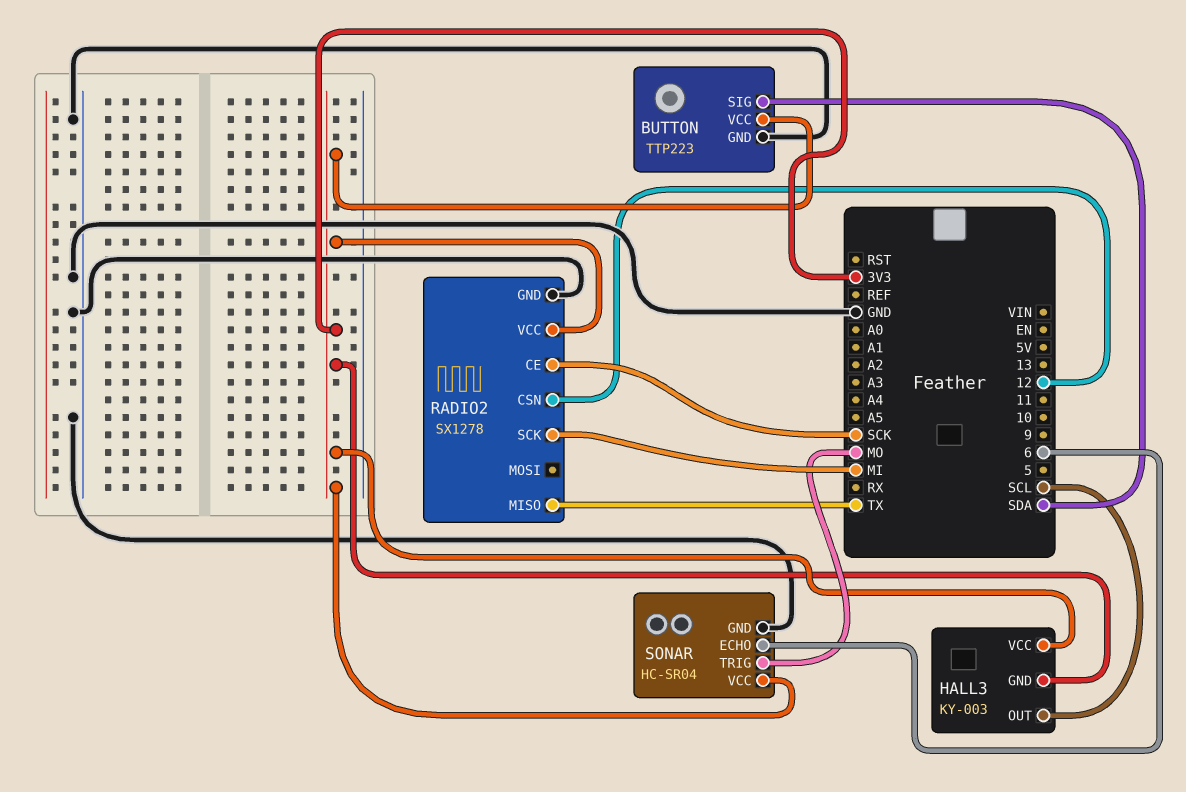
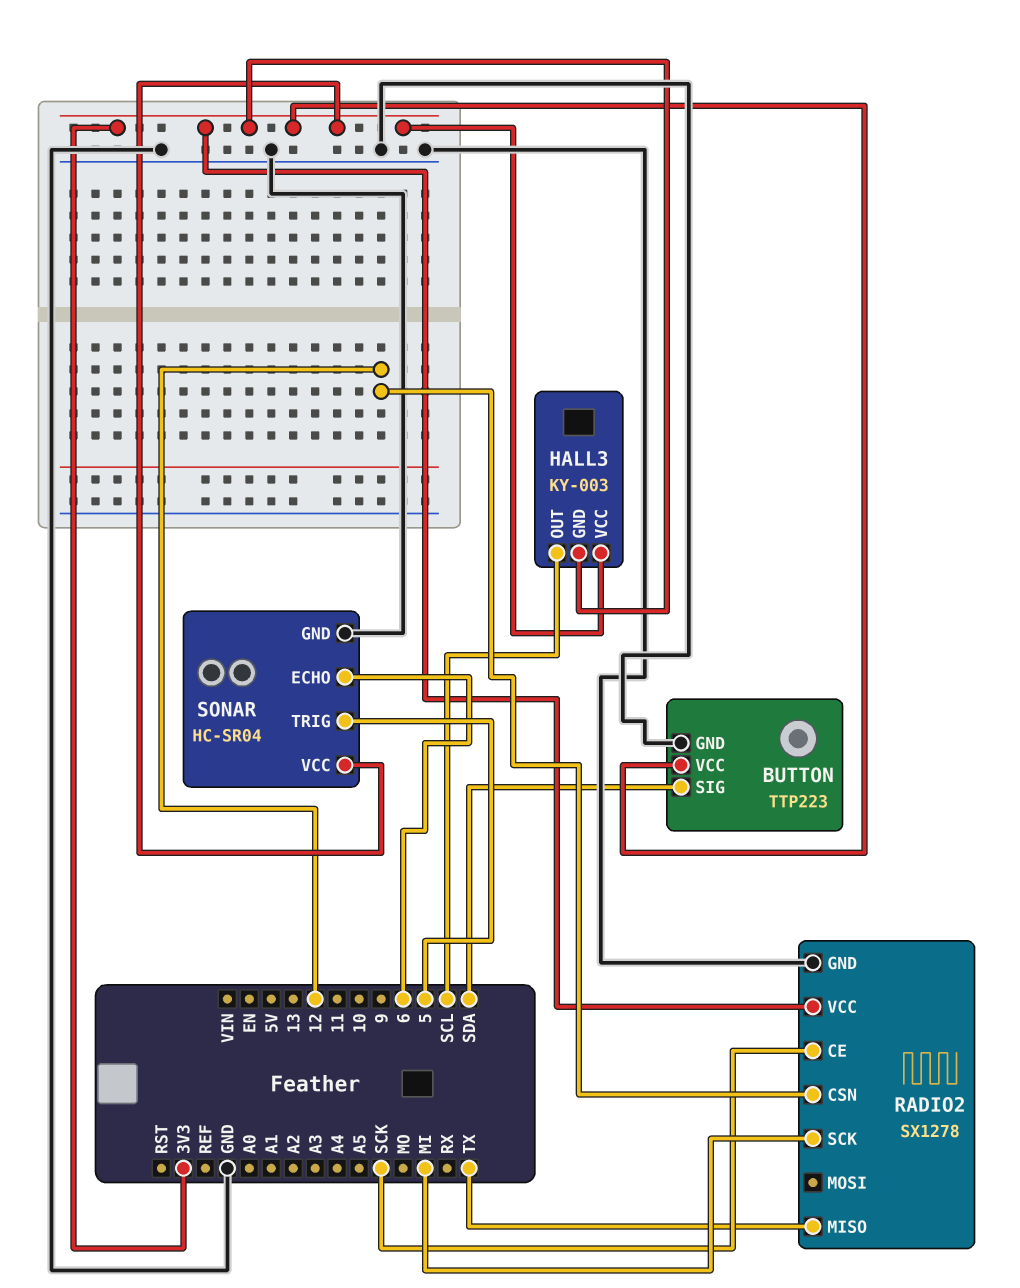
SONAR pin TRIG: MO -> 5

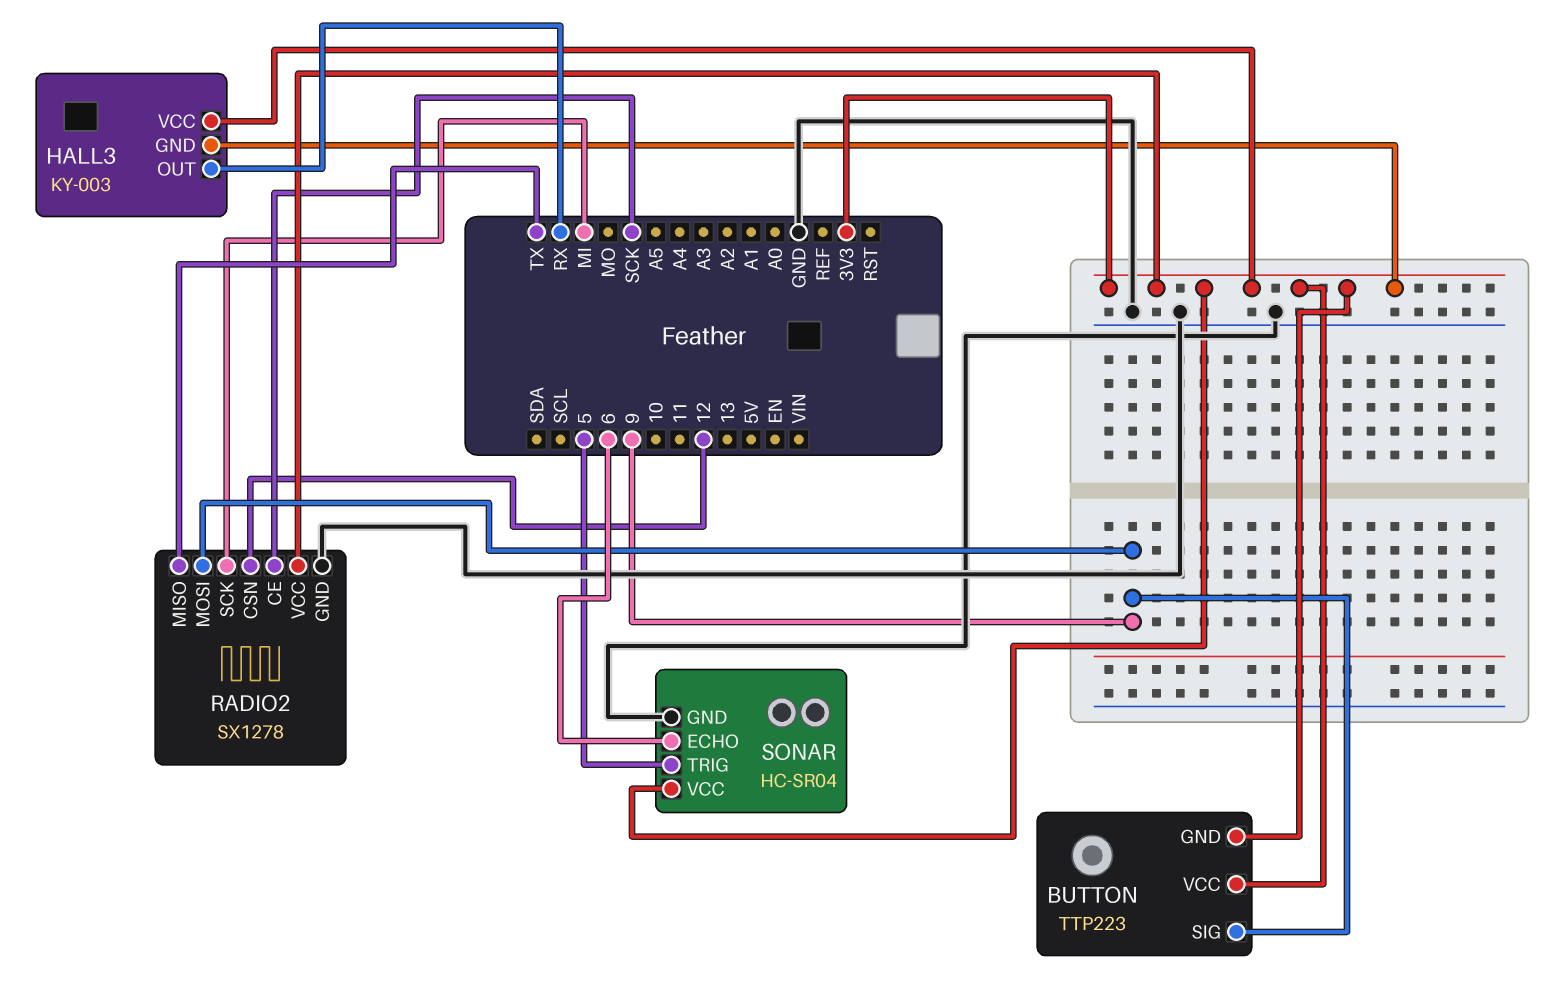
BUTTON pin GND: GND -> 3V3
BUTTON pin SIG: SDA -> 9
HALL3 pin OUT: SCL -> RX
RADIO2 pin MOSI: none -> 9

